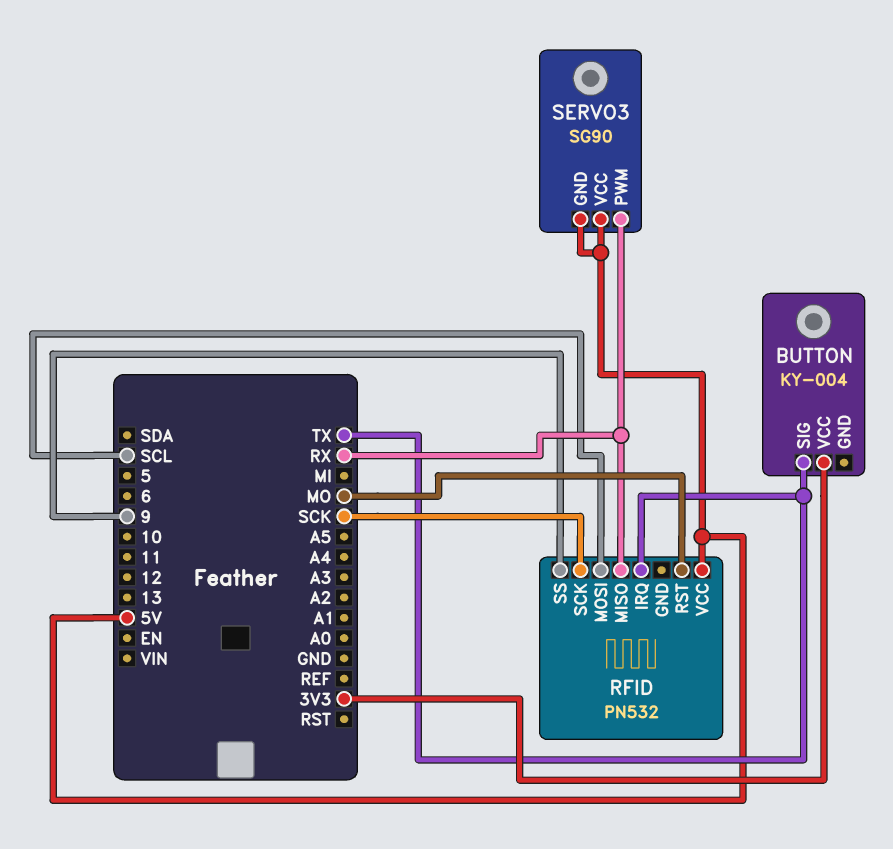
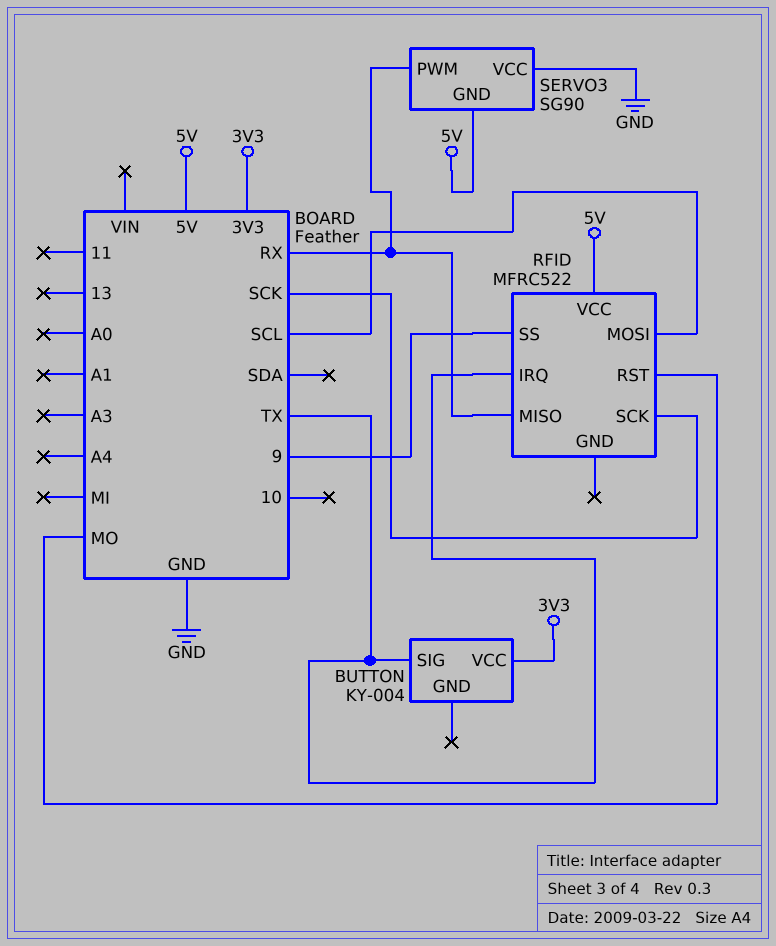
RFID: PN532 -> MFRC522
SERVO3 pin VCC: 5V -> GND

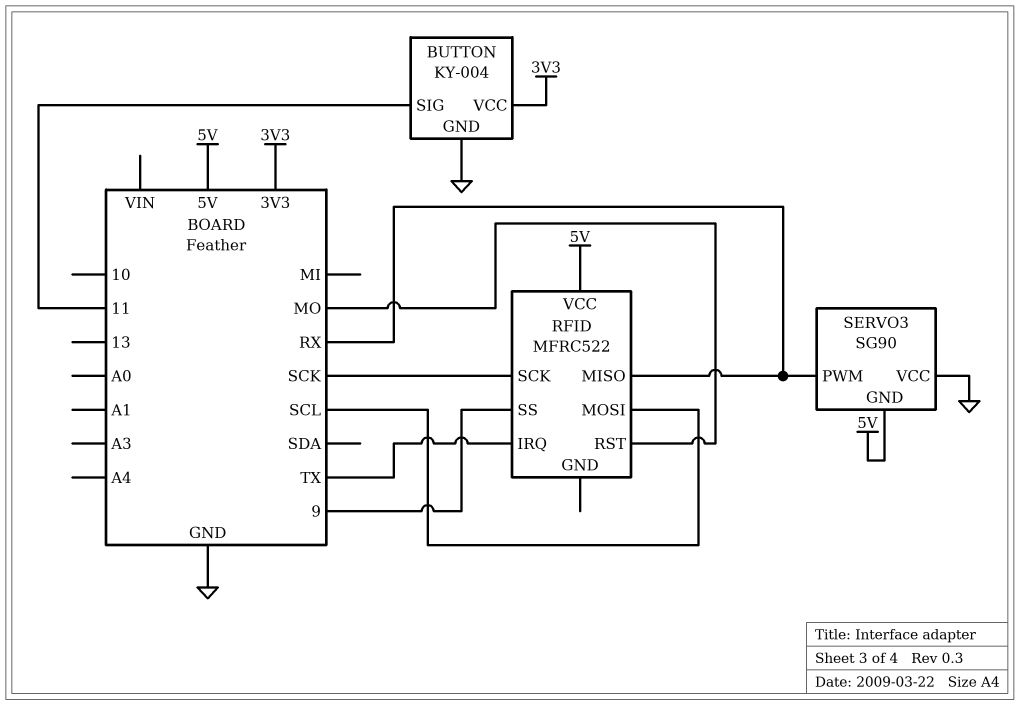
BUTTON pin GND: none -> GND
BUTTON pin SIG: TX -> 11

